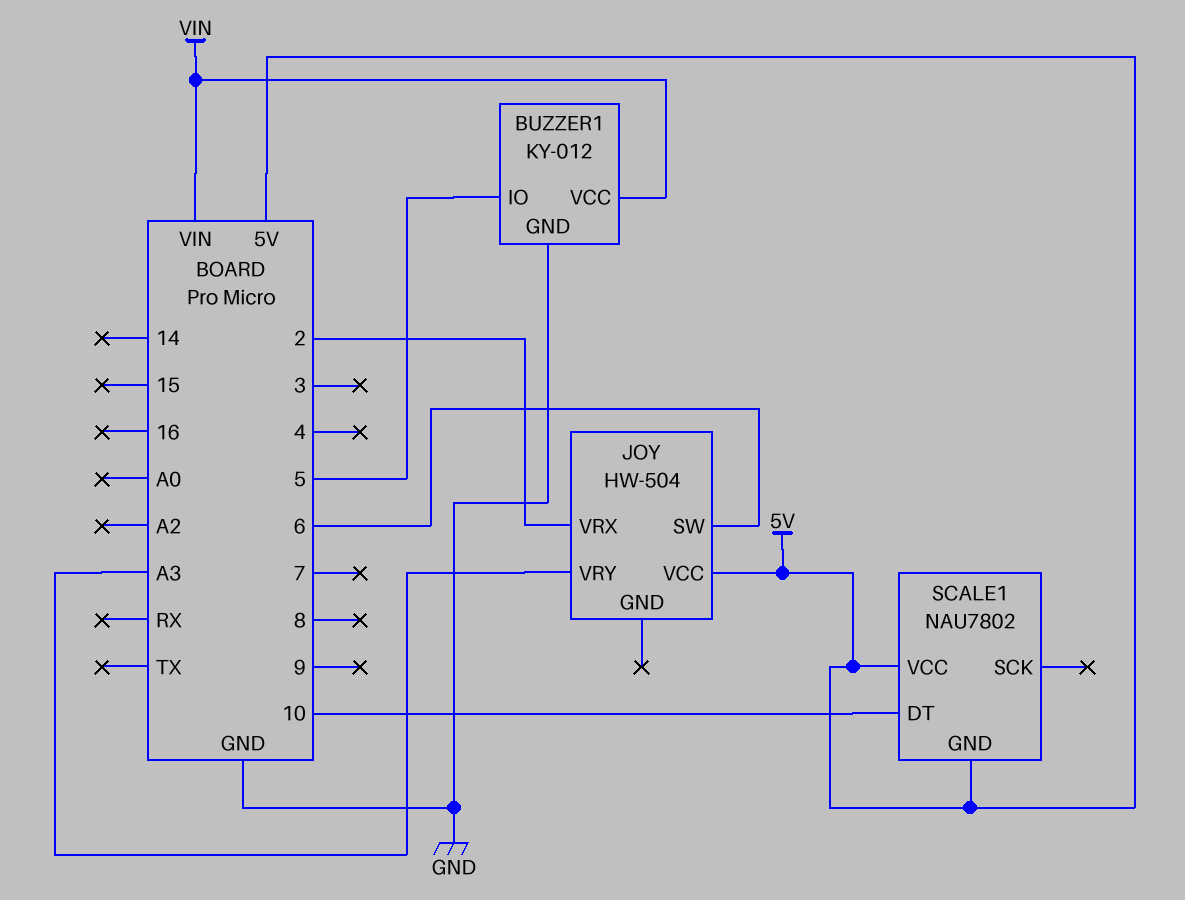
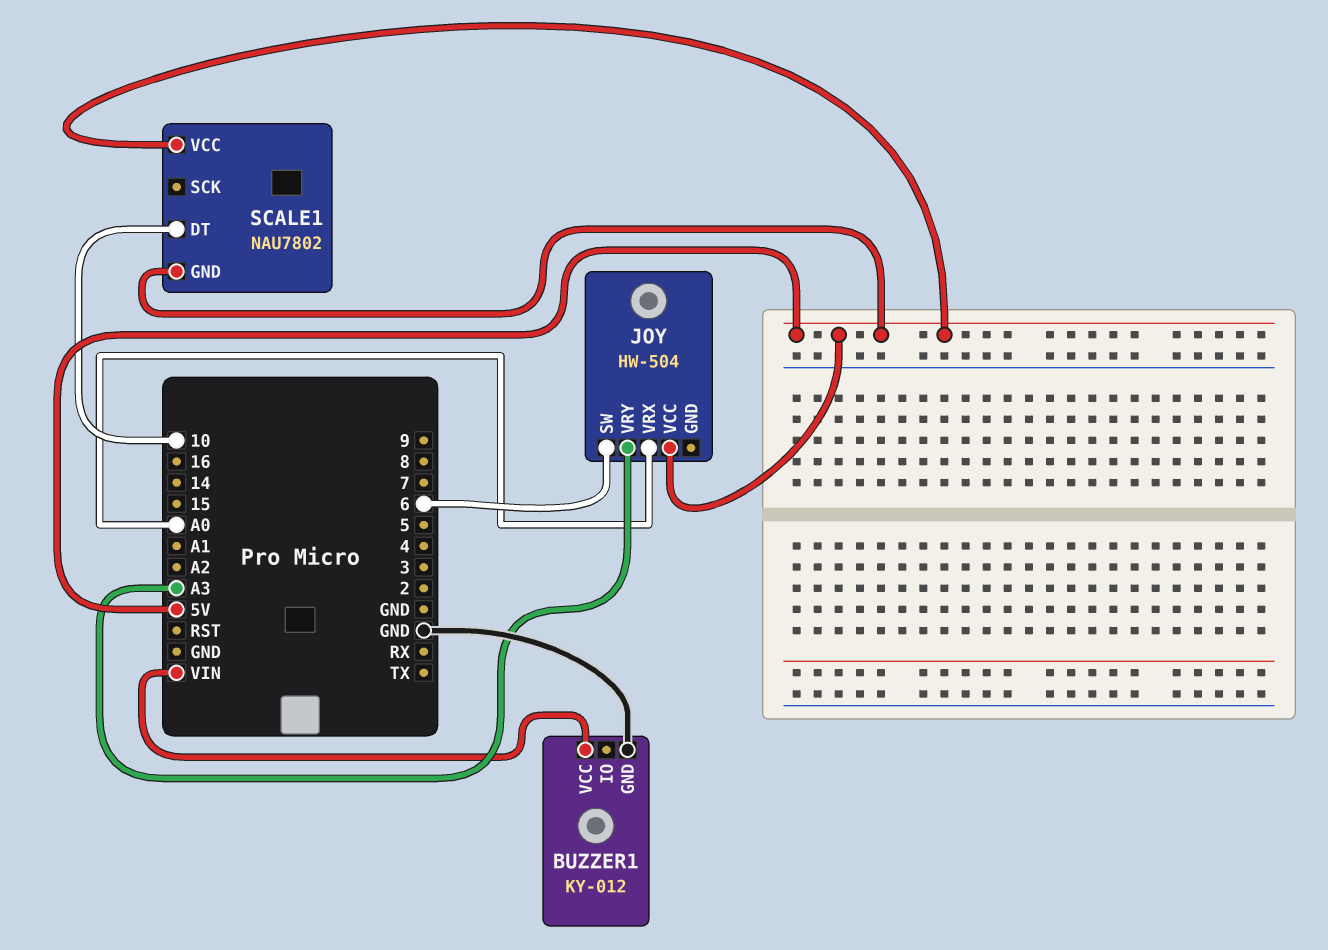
BUZZER1 pin IO: 5 -> none
JOY pin VRX: 2 -> A0

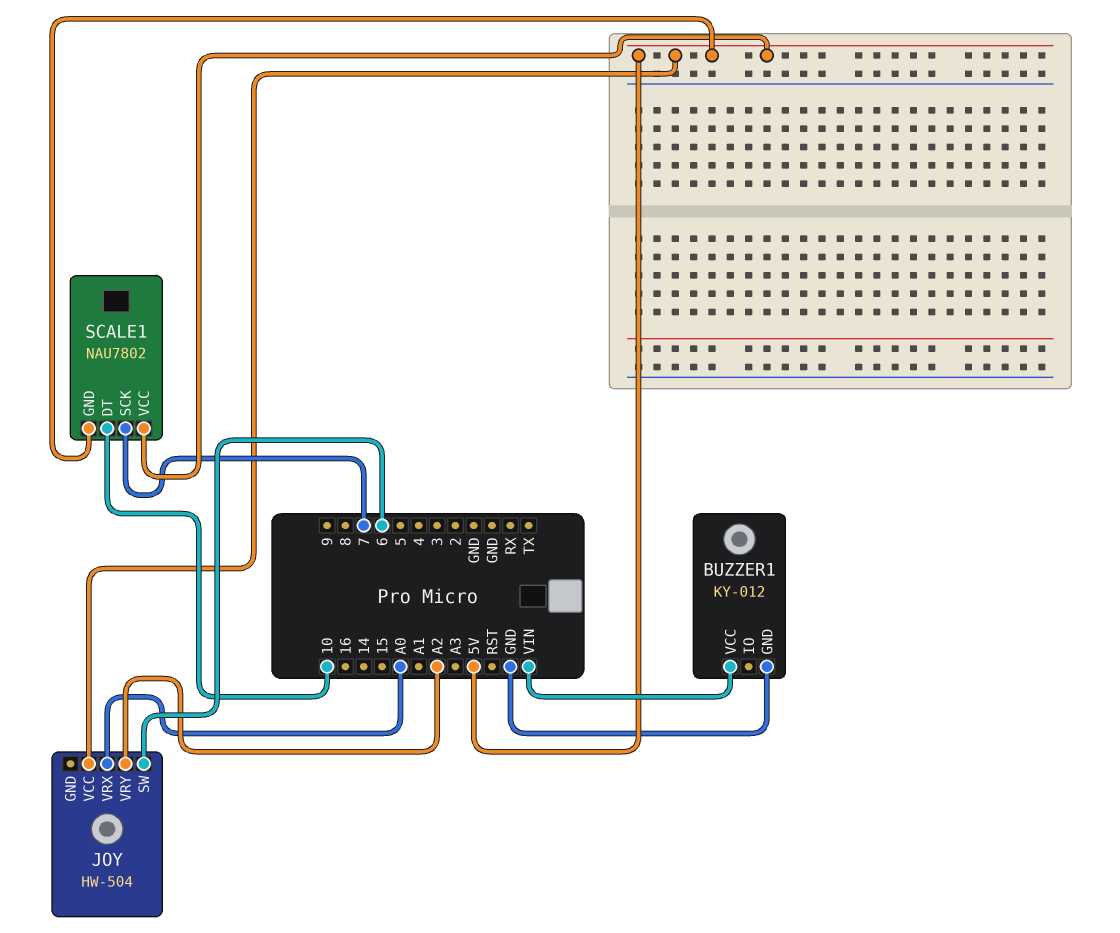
JOY pin VRY: A3 -> A2
SCALE1 pin SCK: none -> 7

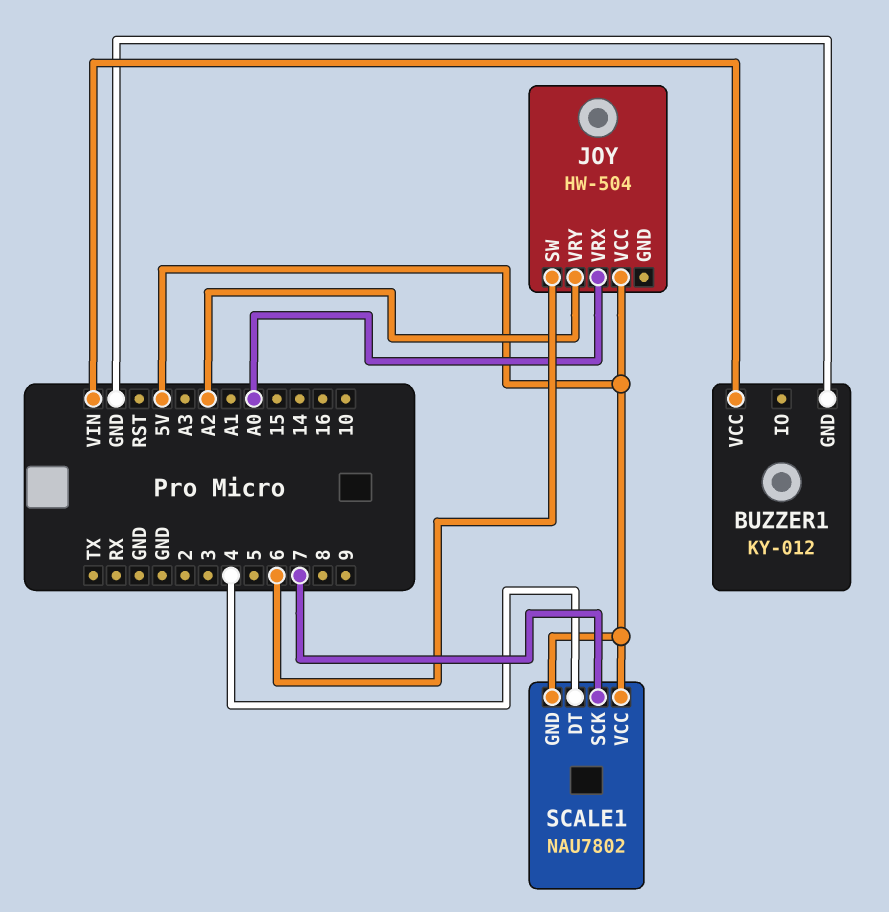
SCALE1 pin DT: 10 -> 4

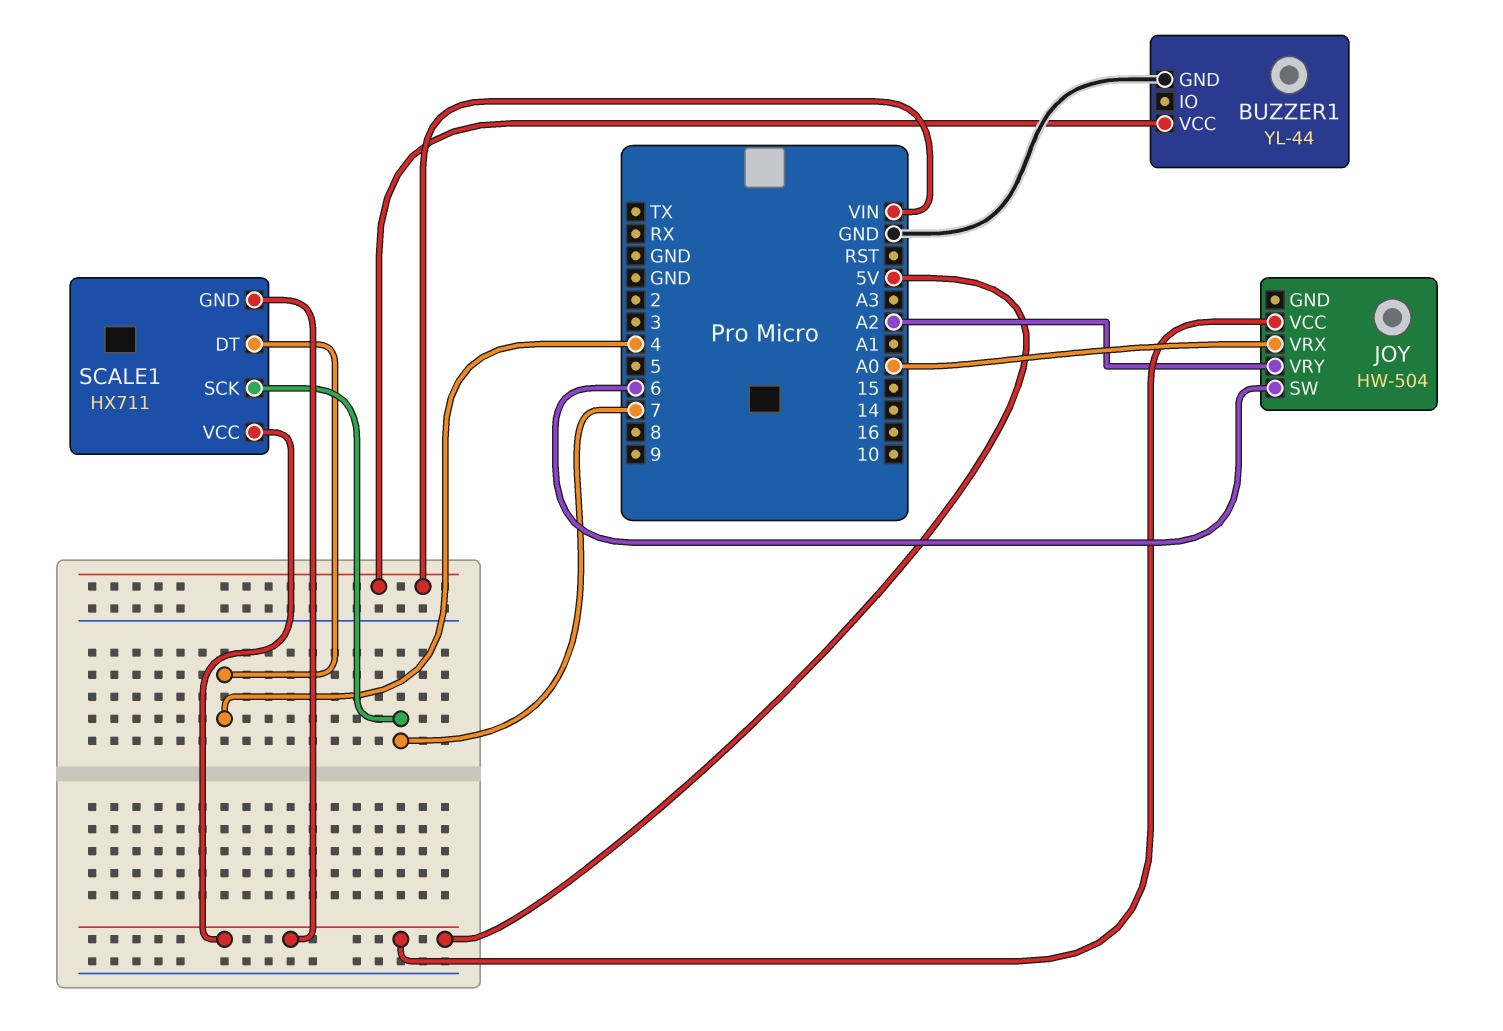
BUZZER1: KY-012 -> YL-44
SCALE1: NAU7802 -> HX711

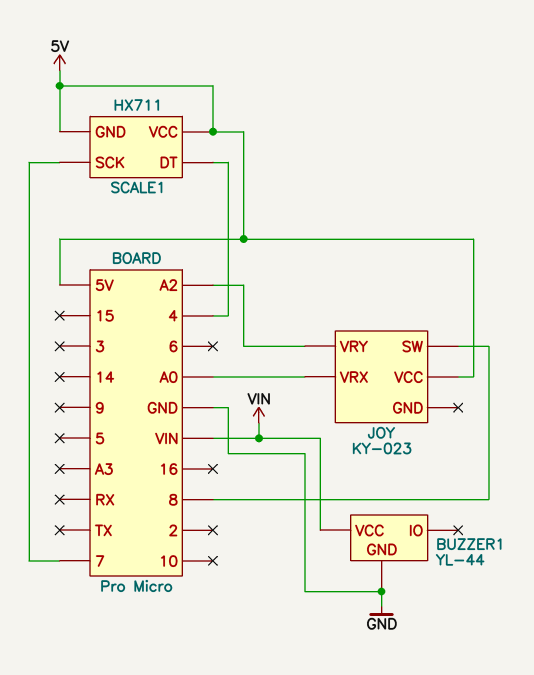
JOY: HW-504 -> KY-023
JOY pin SW: 6 -> 8

